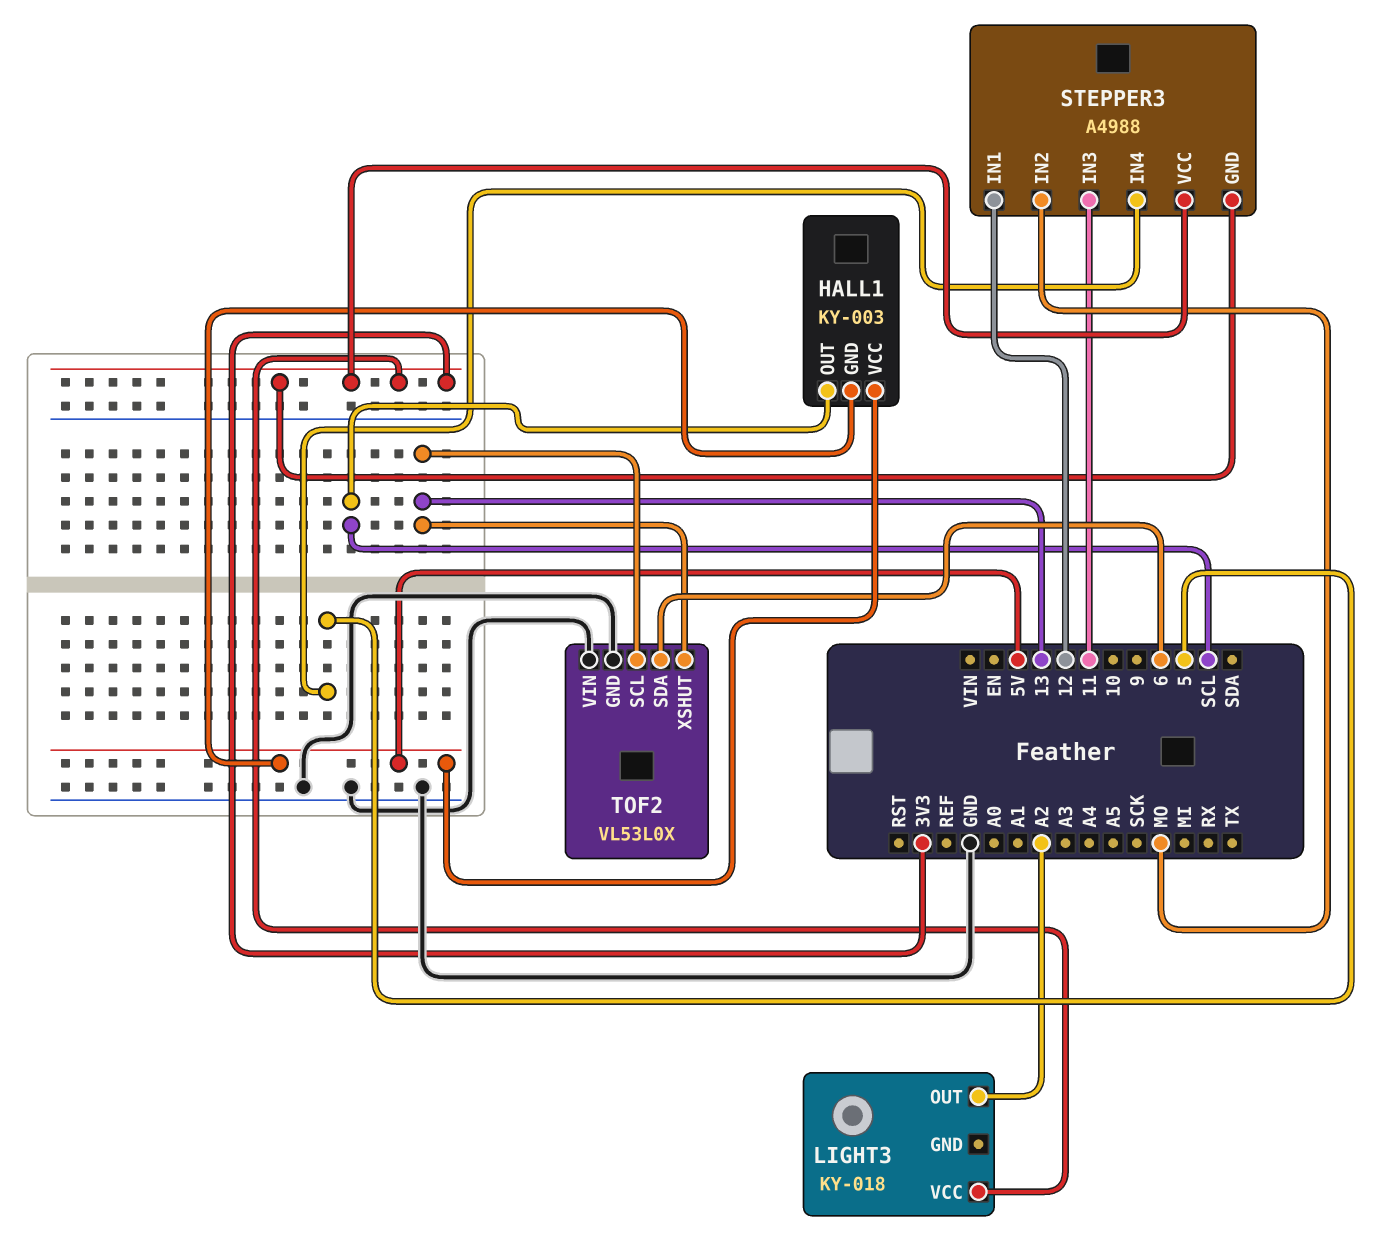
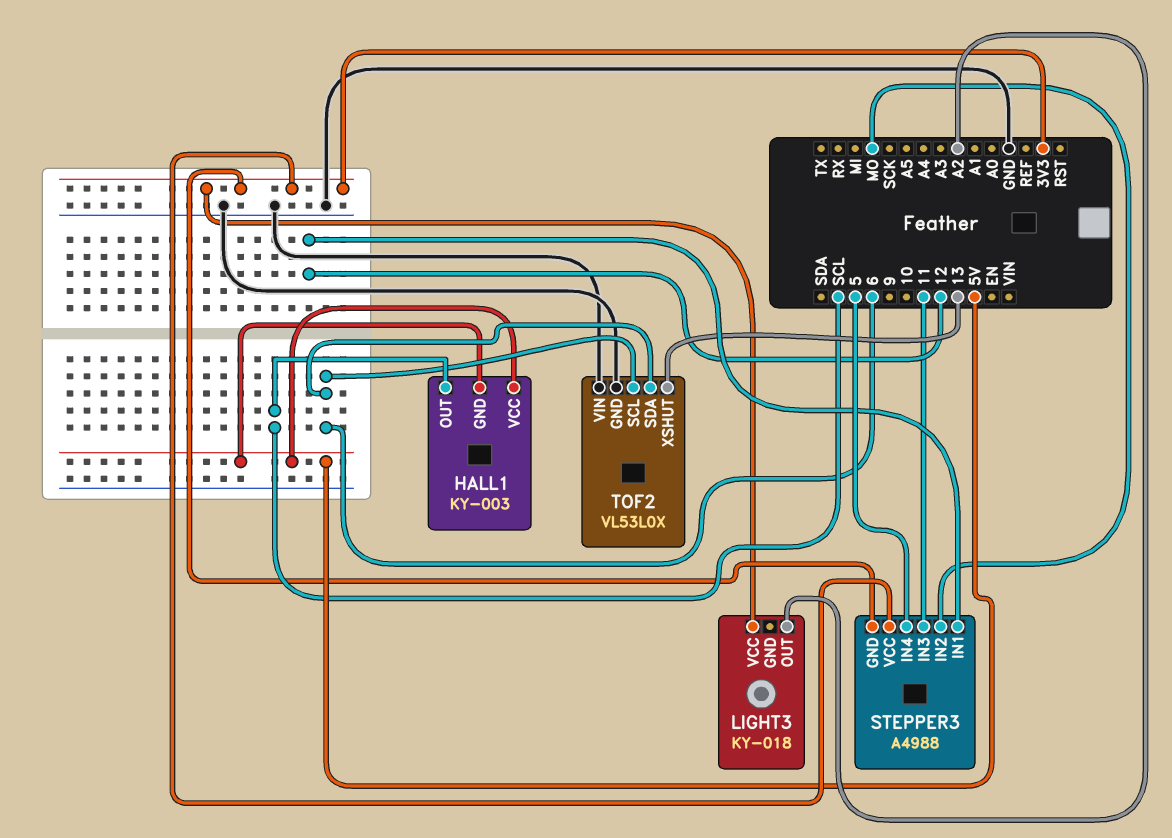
TOF2 pin SCL: 13 -> 6

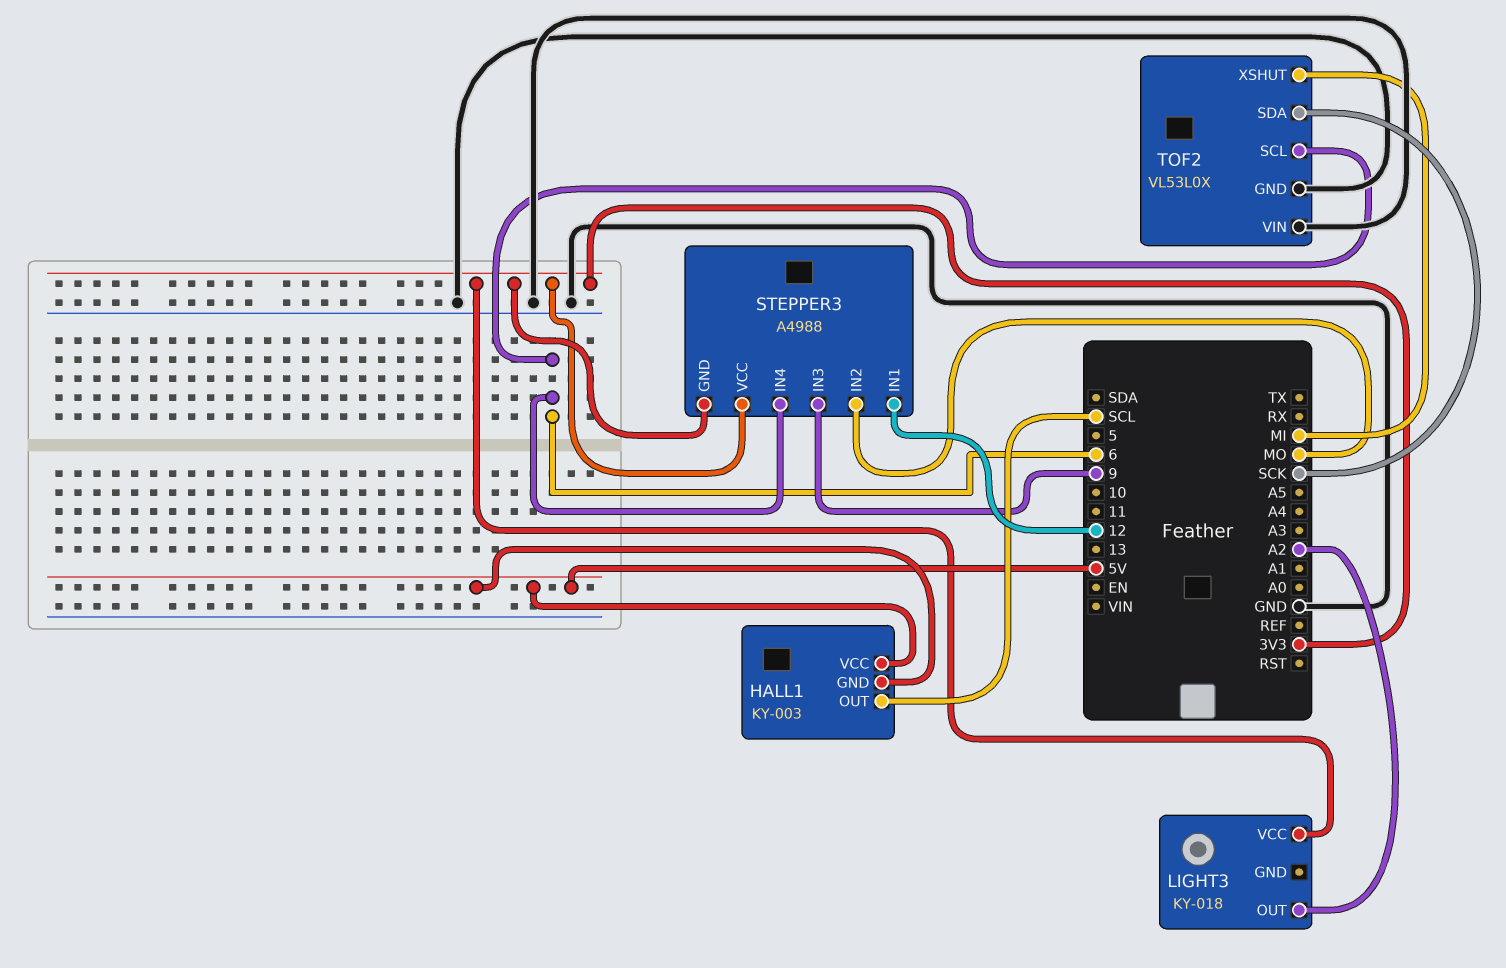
STEPPER3 pin IN3: 11 -> 9
STEPPER3 pin IN4: 5 -> 6
TOF2 pin SDA: 6 -> SCK
TOF2 pin XSHUT: 13 -> MI

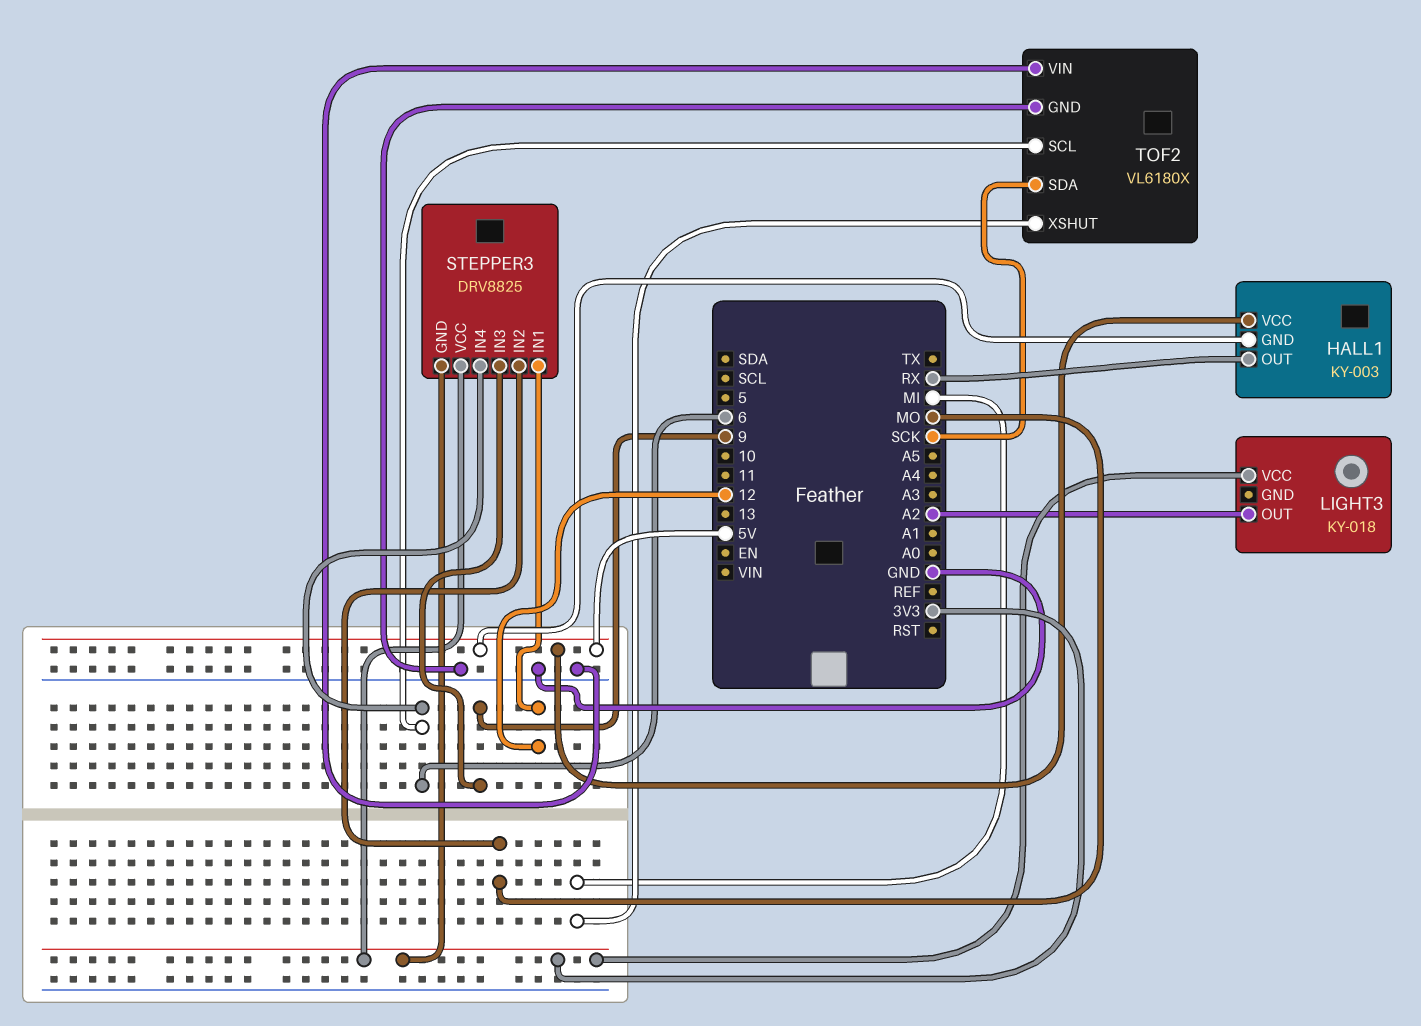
HALL1 pin OUT: SCL -> RX
STEPPER3: A4988 -> DRV8825
TOF2: VL53L0X -> VL6180X

